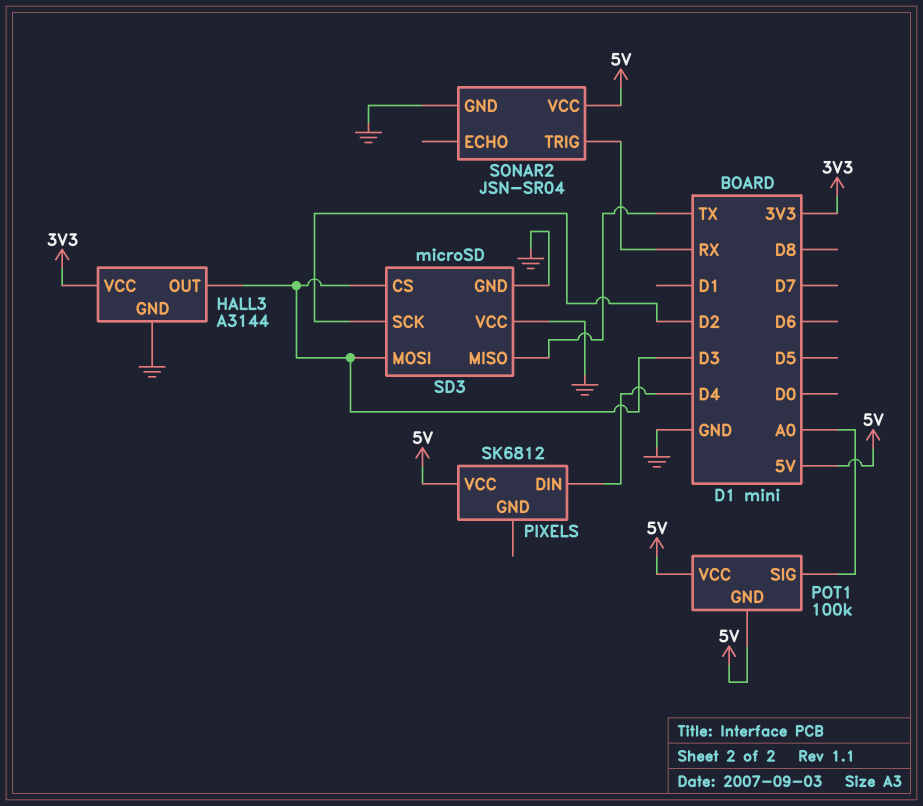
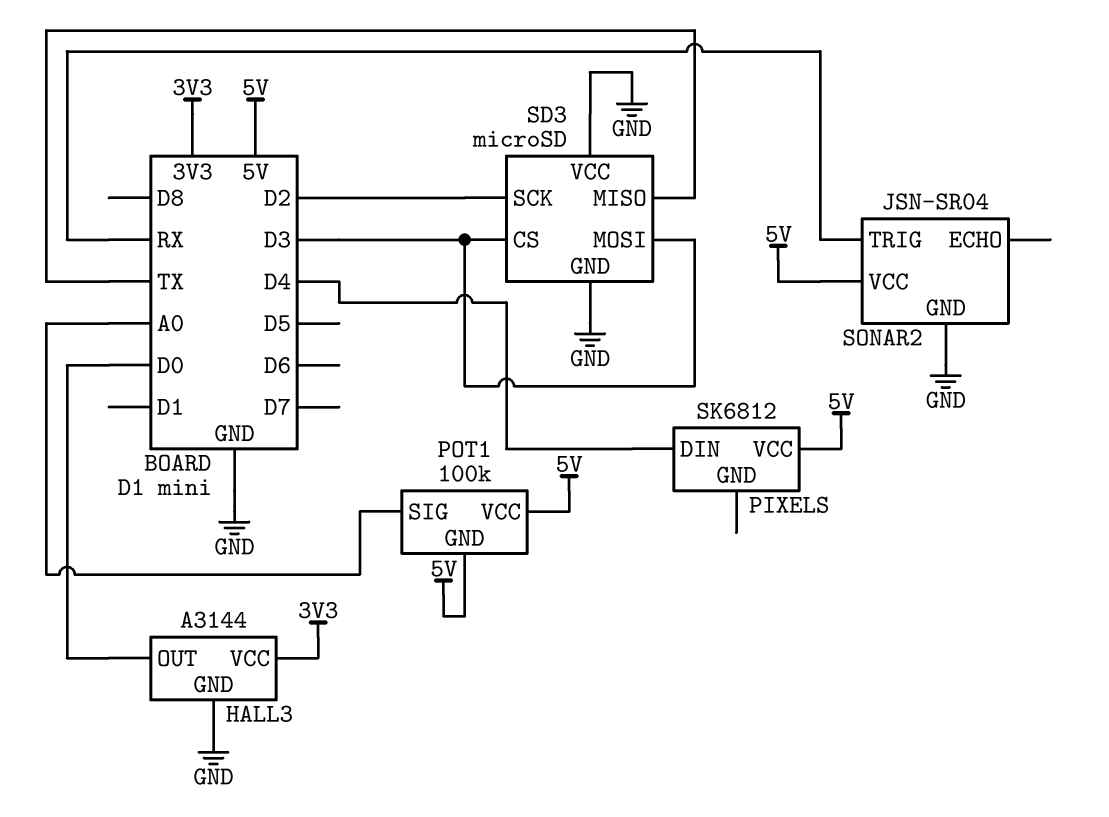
HALL3 pin OUT: D3 -> D0

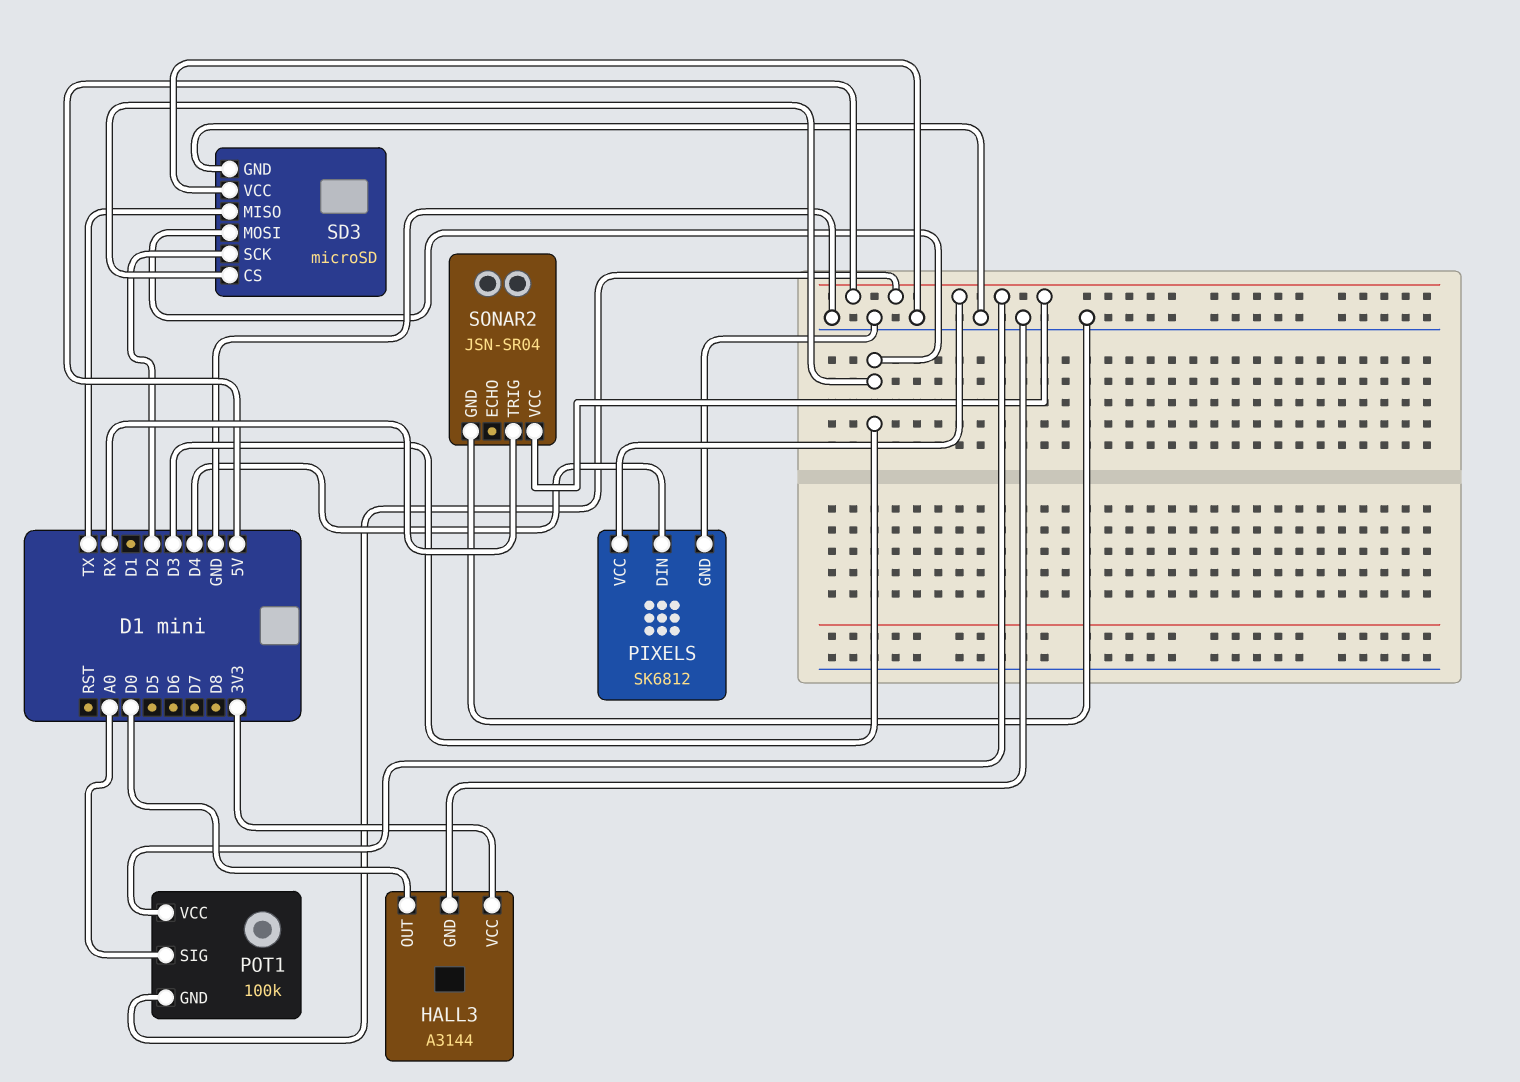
PIXELS pin GND: none -> GND

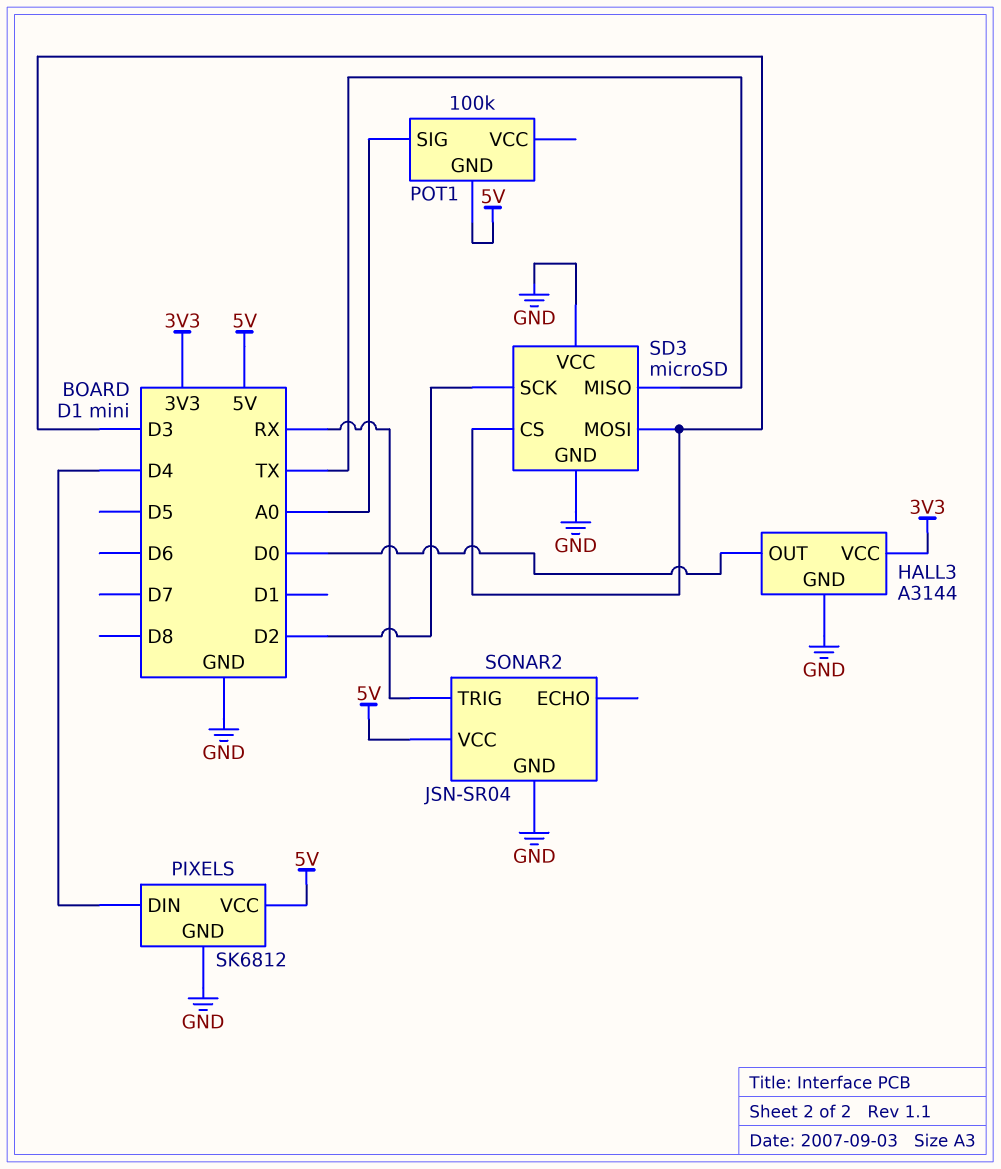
POT1 pin VCC: 5V -> none

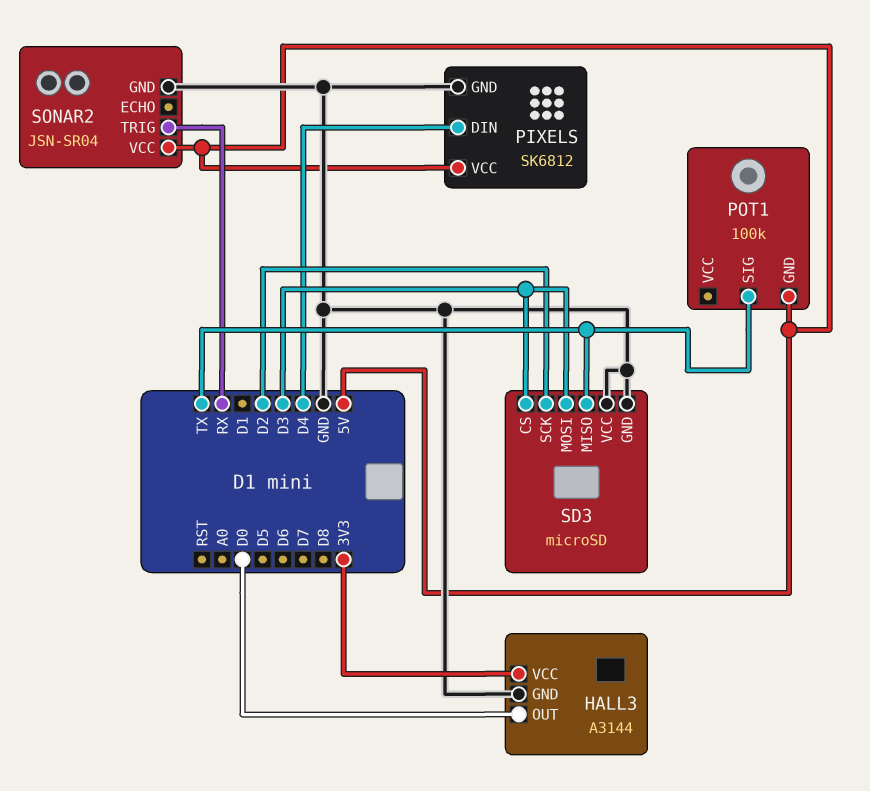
POT1 pin SIG: A0 -> TX

